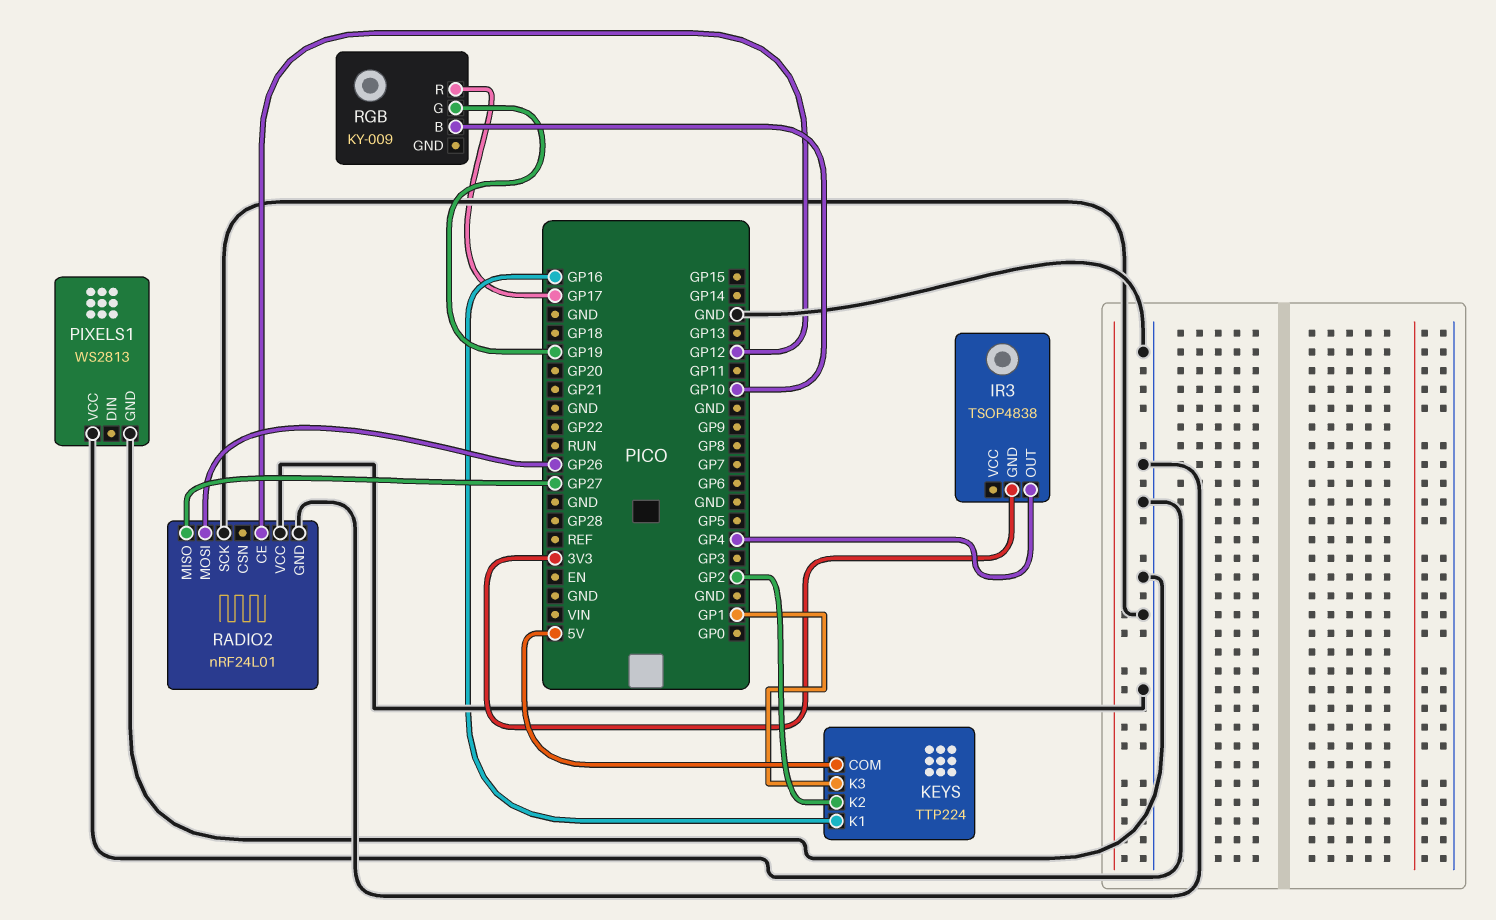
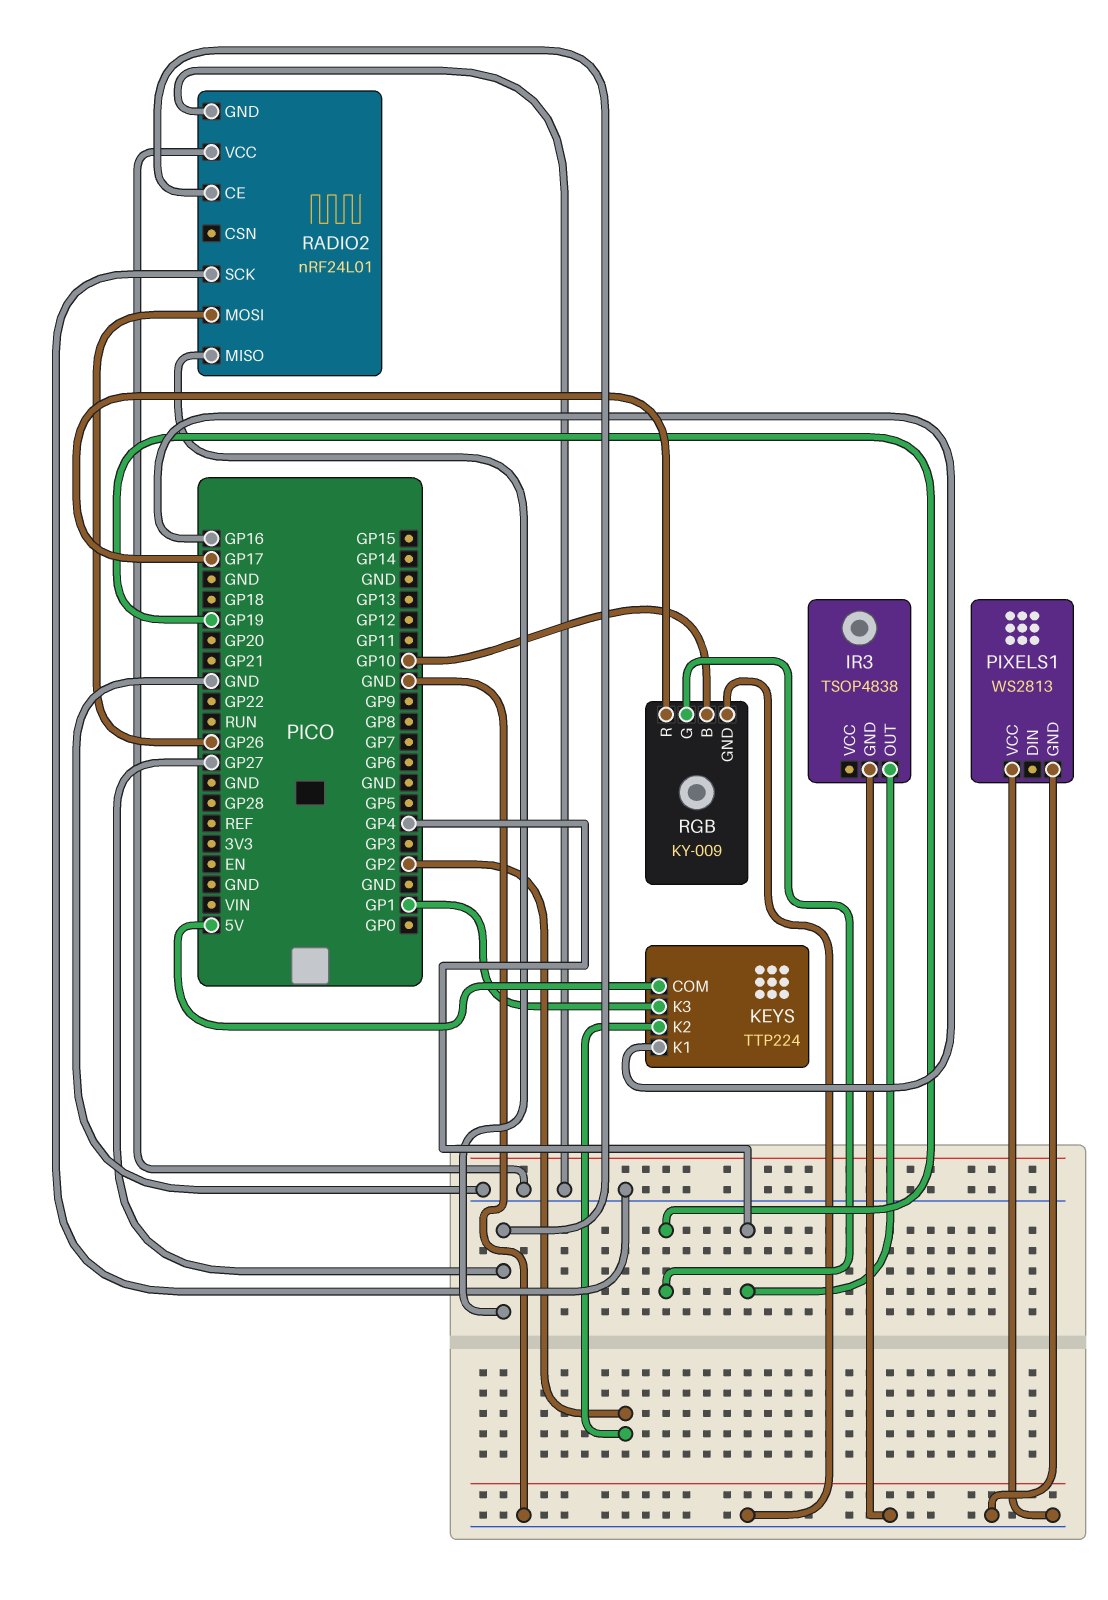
IR3 pin GND: 3V3 -> GND
RADIO2 pin CE: GP12 -> GP27
RGB pin GND: none -> GND

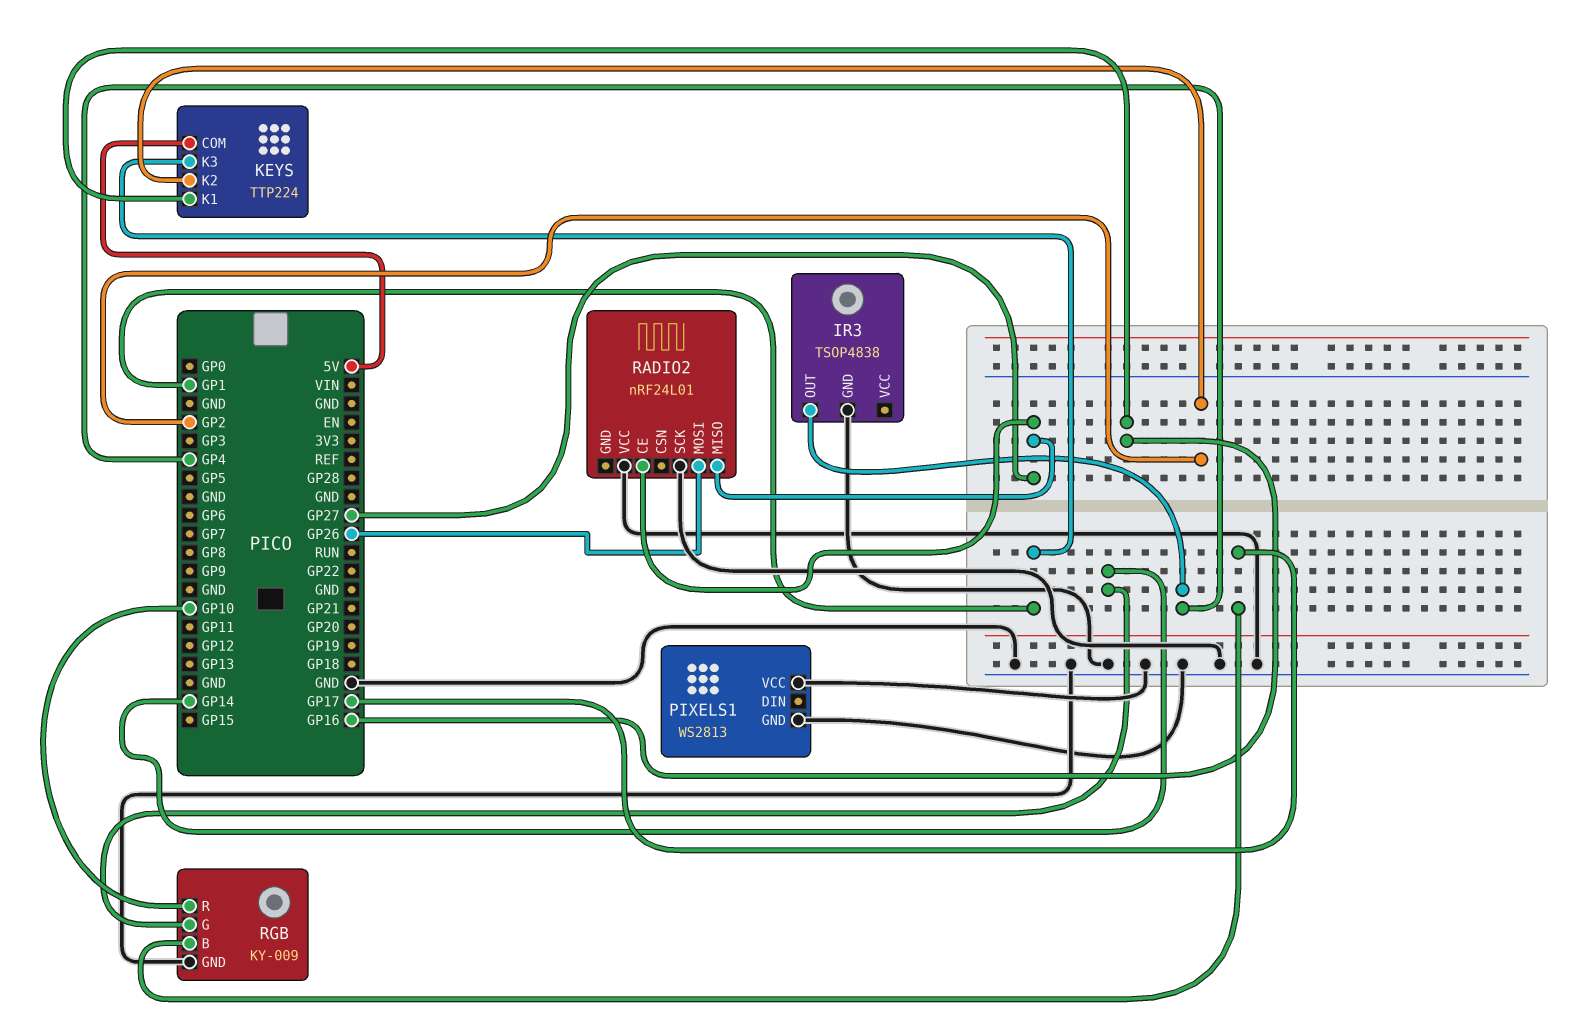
RADIO2 pin GND: GND -> none
RGB pin B: GP10 -> GP17
RGB pin G: GP19 -> GP14
RGB pin R: GP17 -> GP10

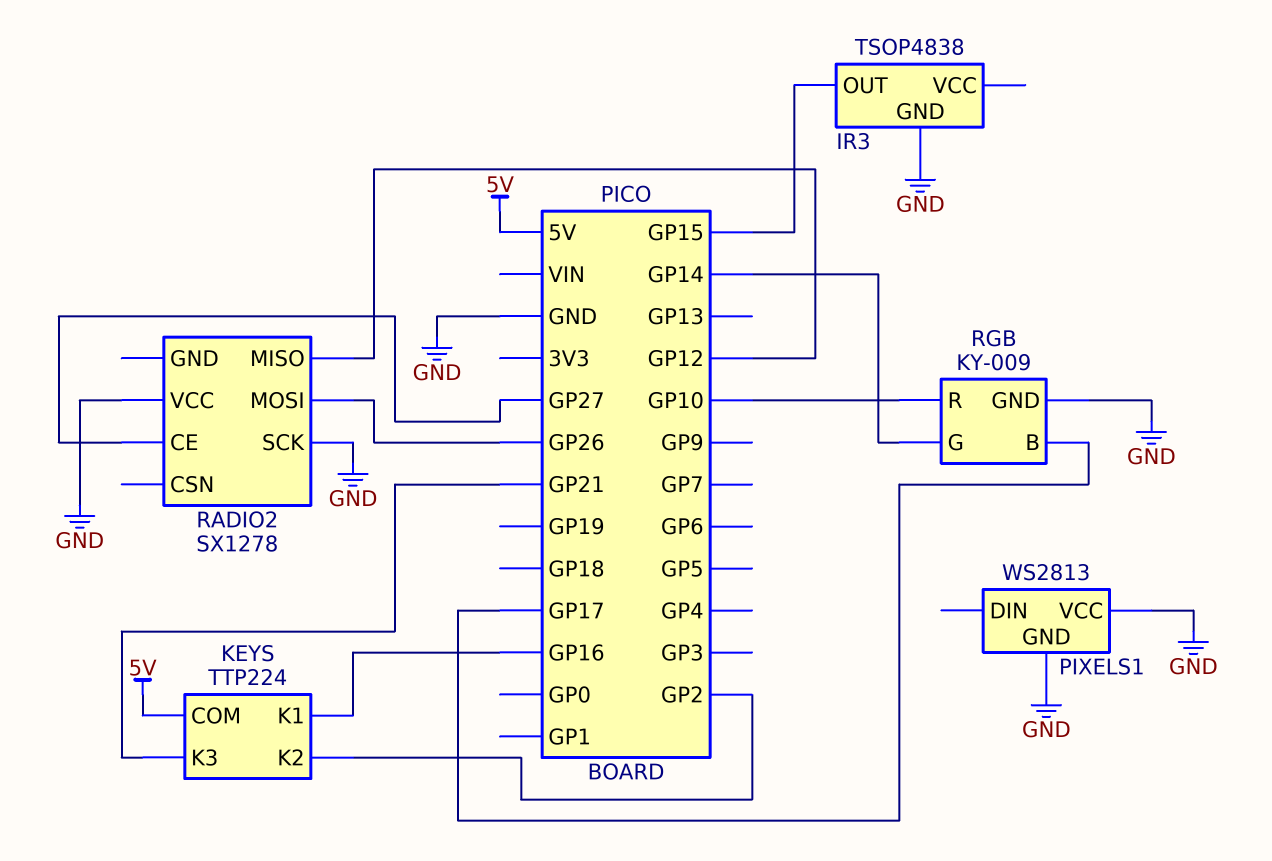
IR3 pin OUT: GP4 -> GP15
KEYS pin K3: GP1 -> GP21
RADIO2: nRF24L01 -> SX1278
RADIO2 pin MISO: GP27 -> GP12

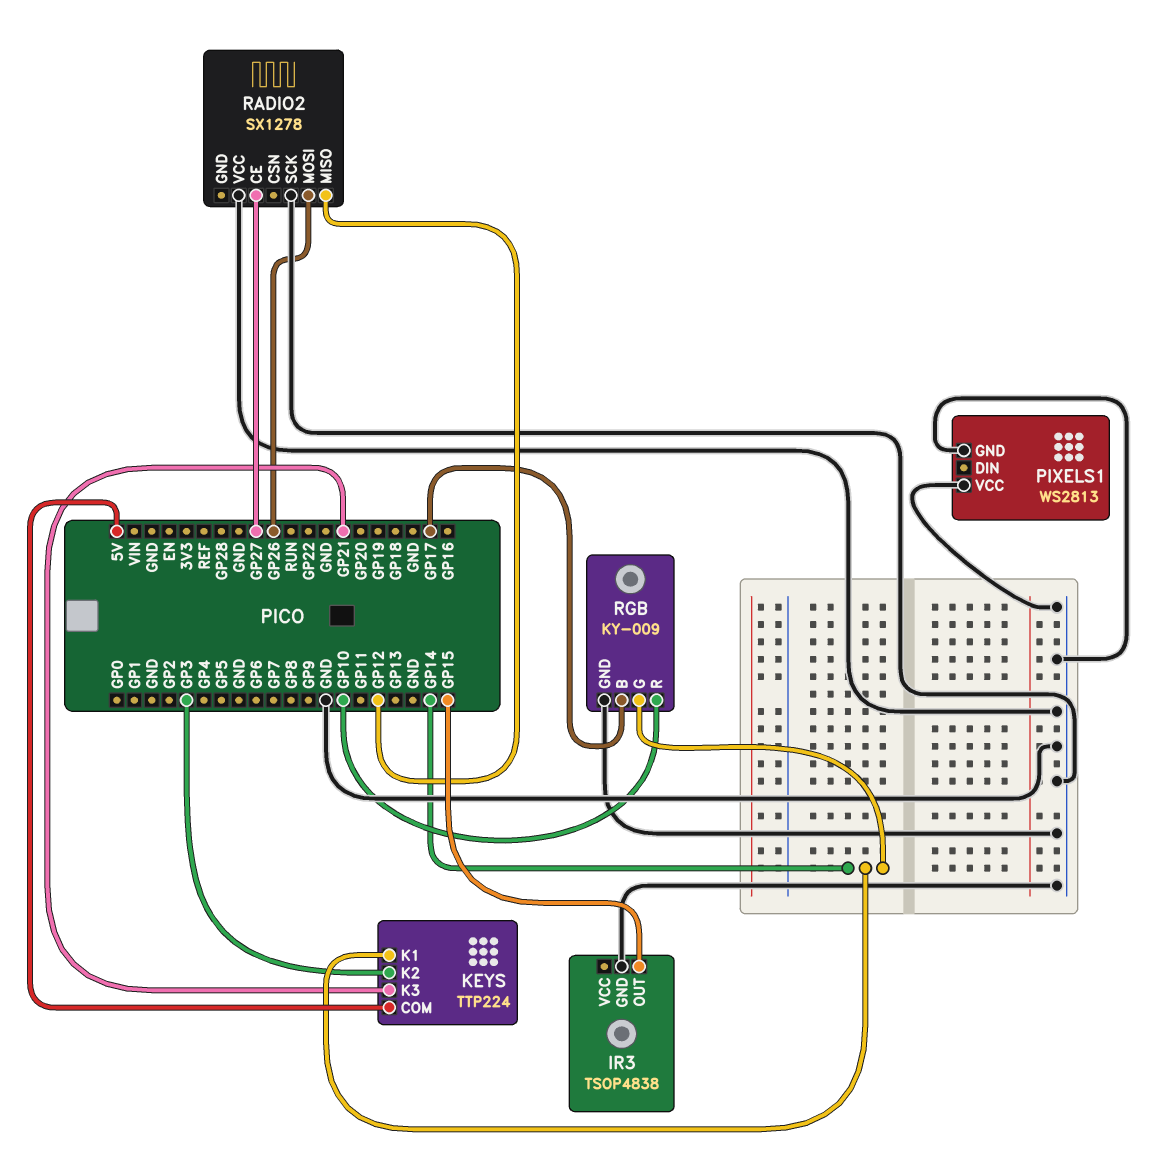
KEYS pin K1: GP16 -> GP14
KEYS pin K2: GP2 -> GP3

